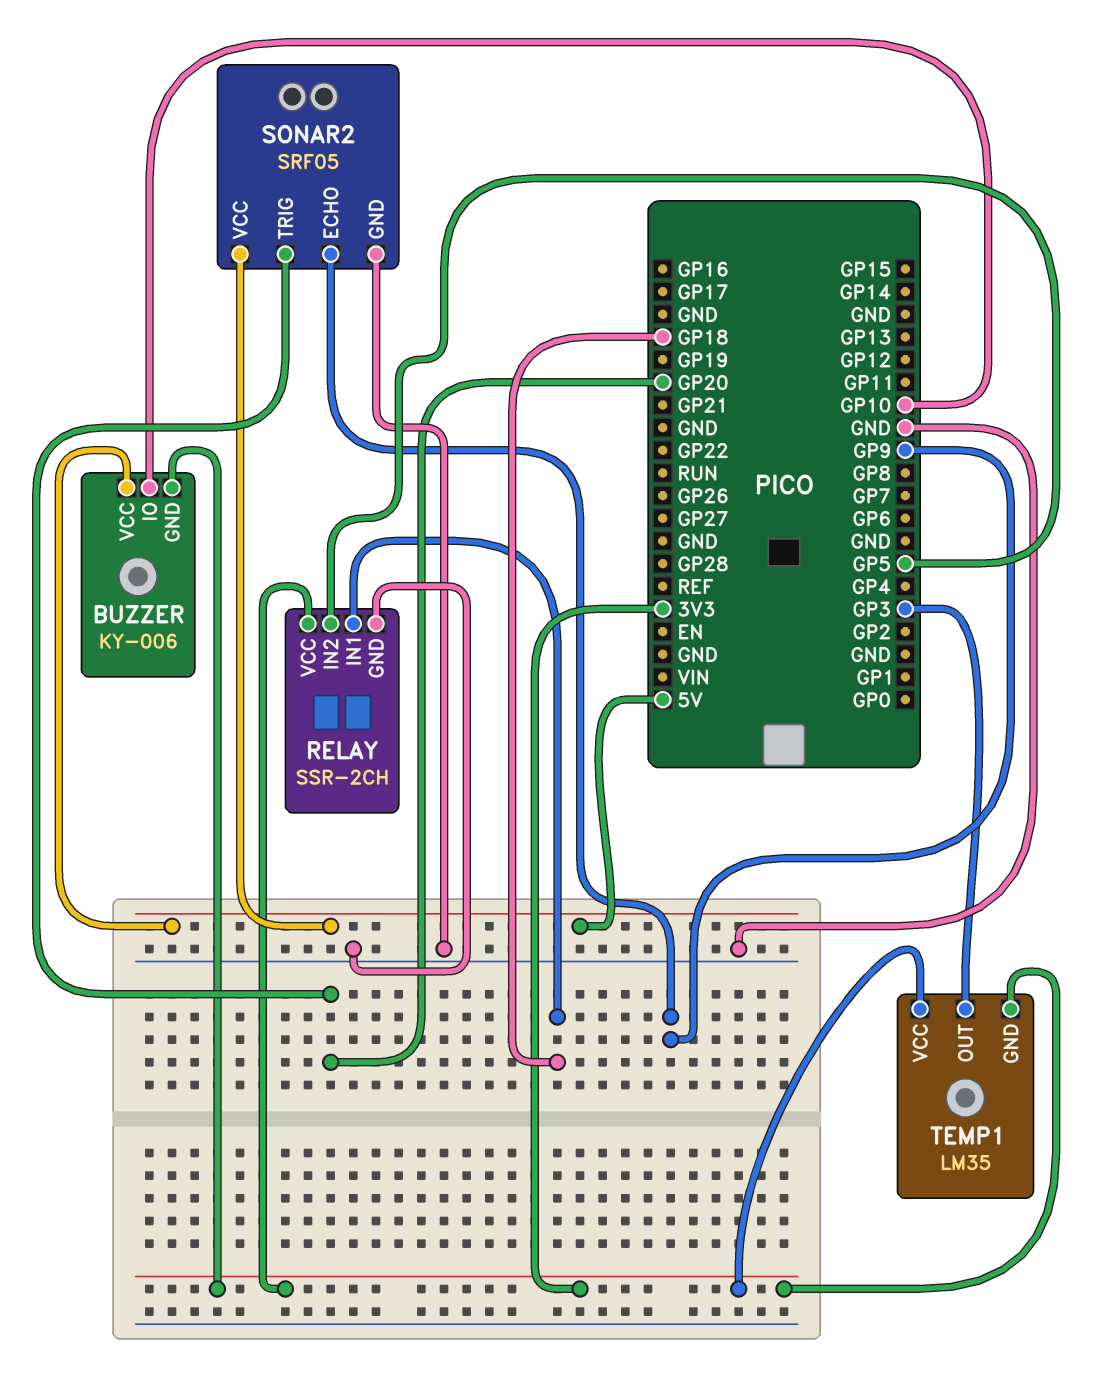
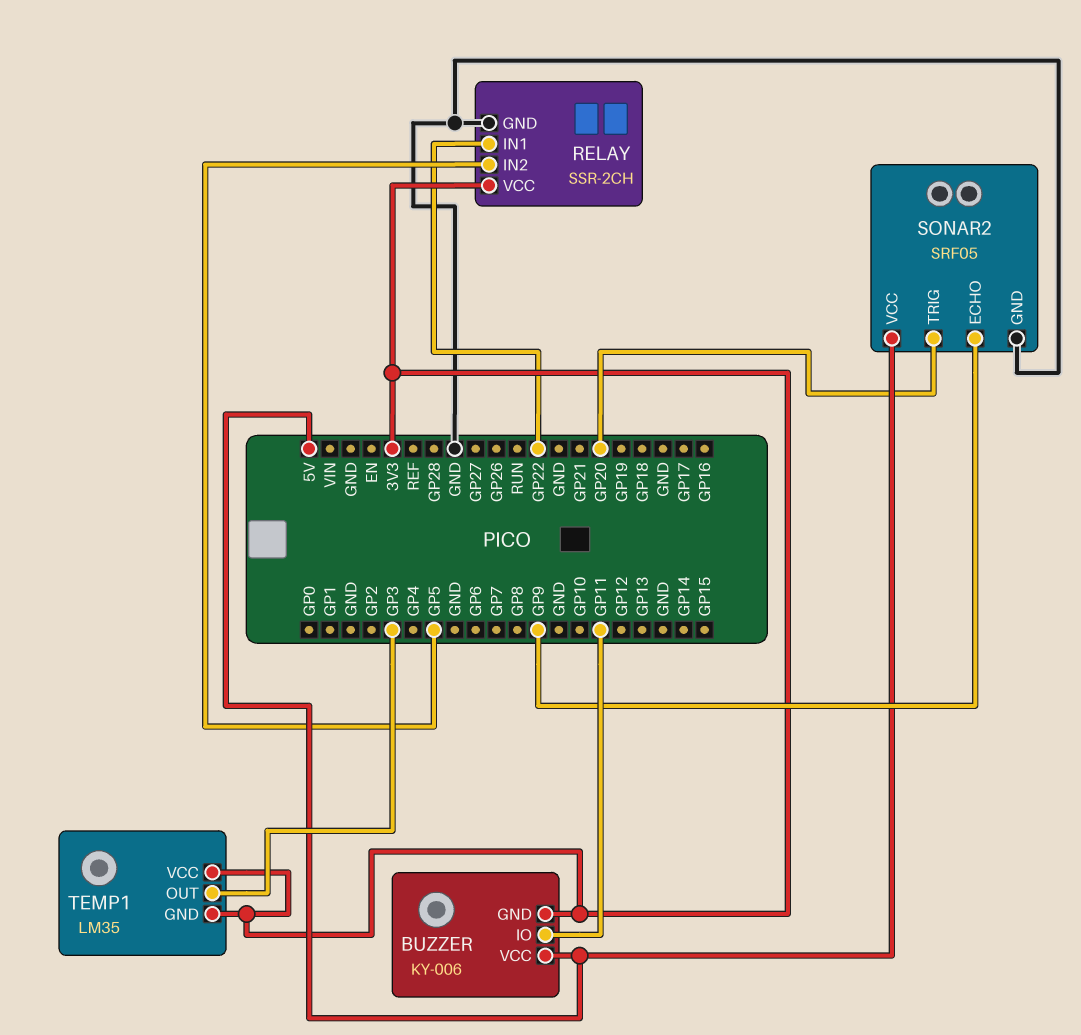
BUZZER pin IO: GP10 -> GP11
RELAY pin IN1: GP18 -> GP22

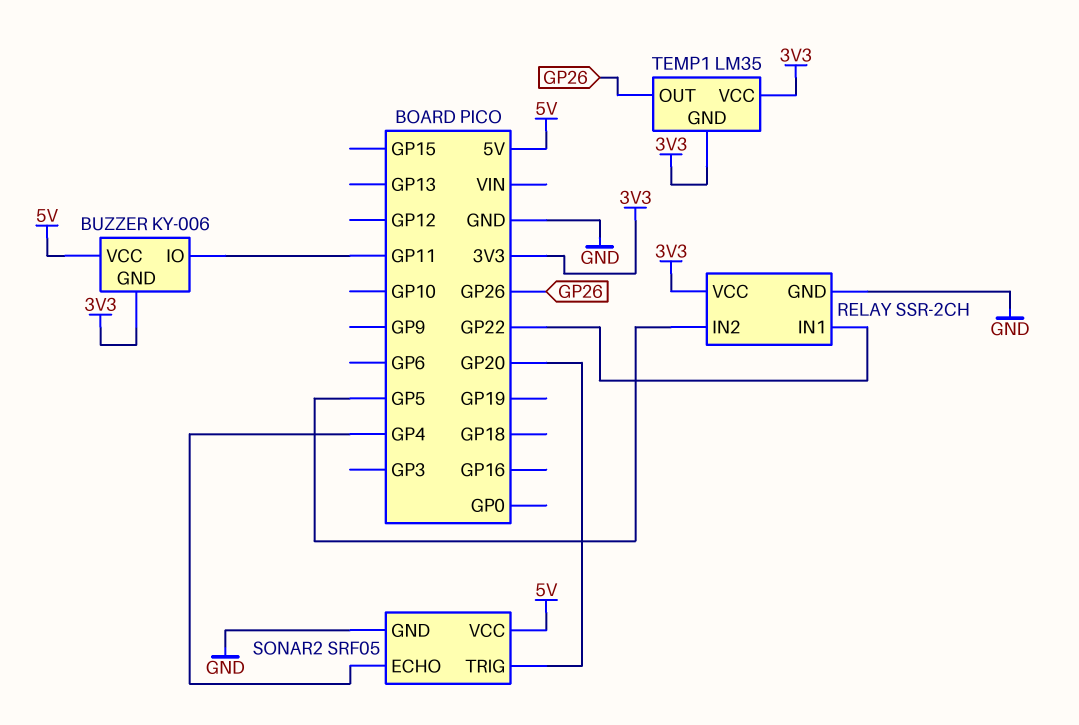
SONAR2 pin ECHO: GP9 -> GP4
TEMP1 pin OUT: GP3 -> GP26

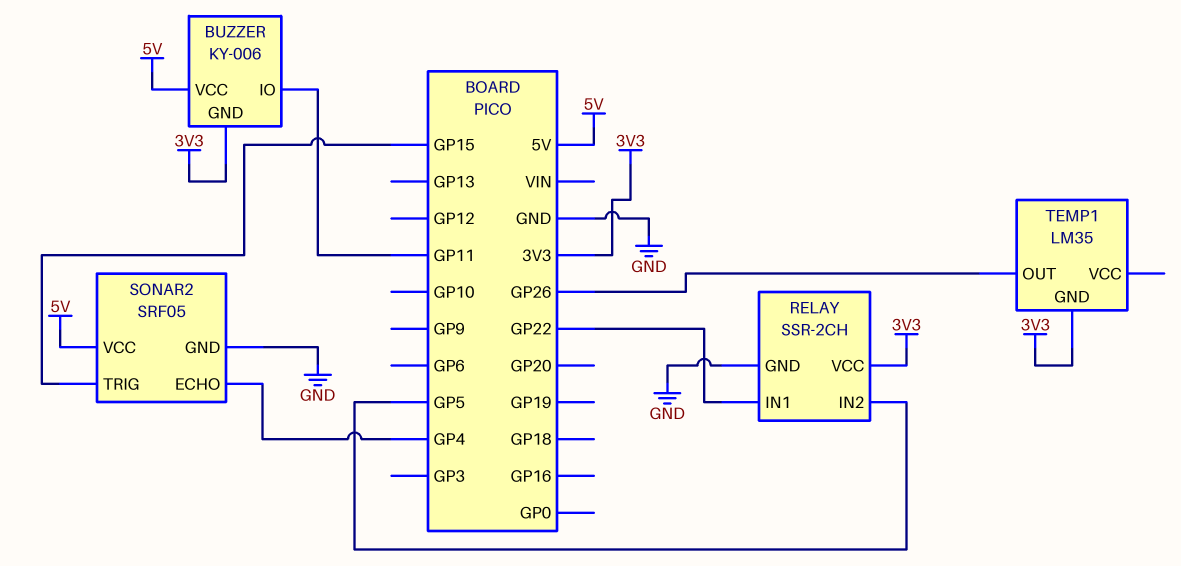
SONAR2 pin TRIG: GP20 -> GP15
TEMP1 pin VCC: 3V3 -> none

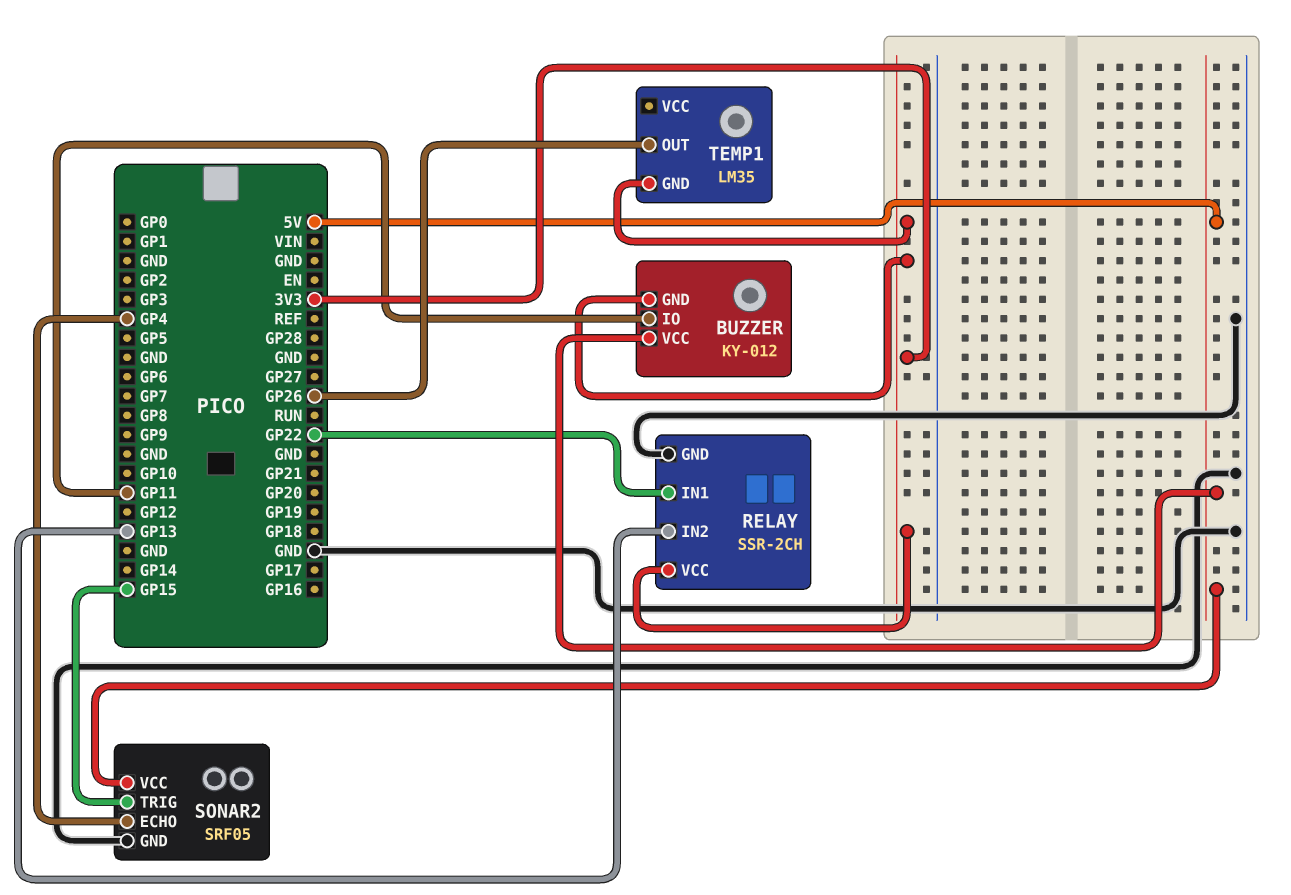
BUZZER: KY-006 -> KY-012
RELAY pin IN2: GP5 -> GP13

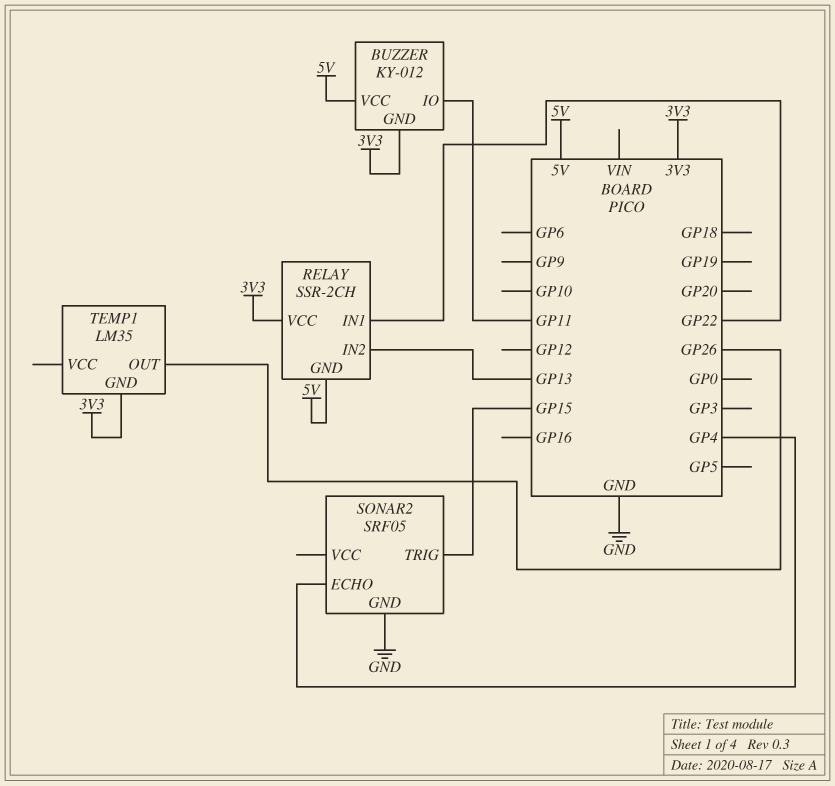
RELAY pin GND: GND -> 5V
SONAR2 pin VCC: 5V -> none

